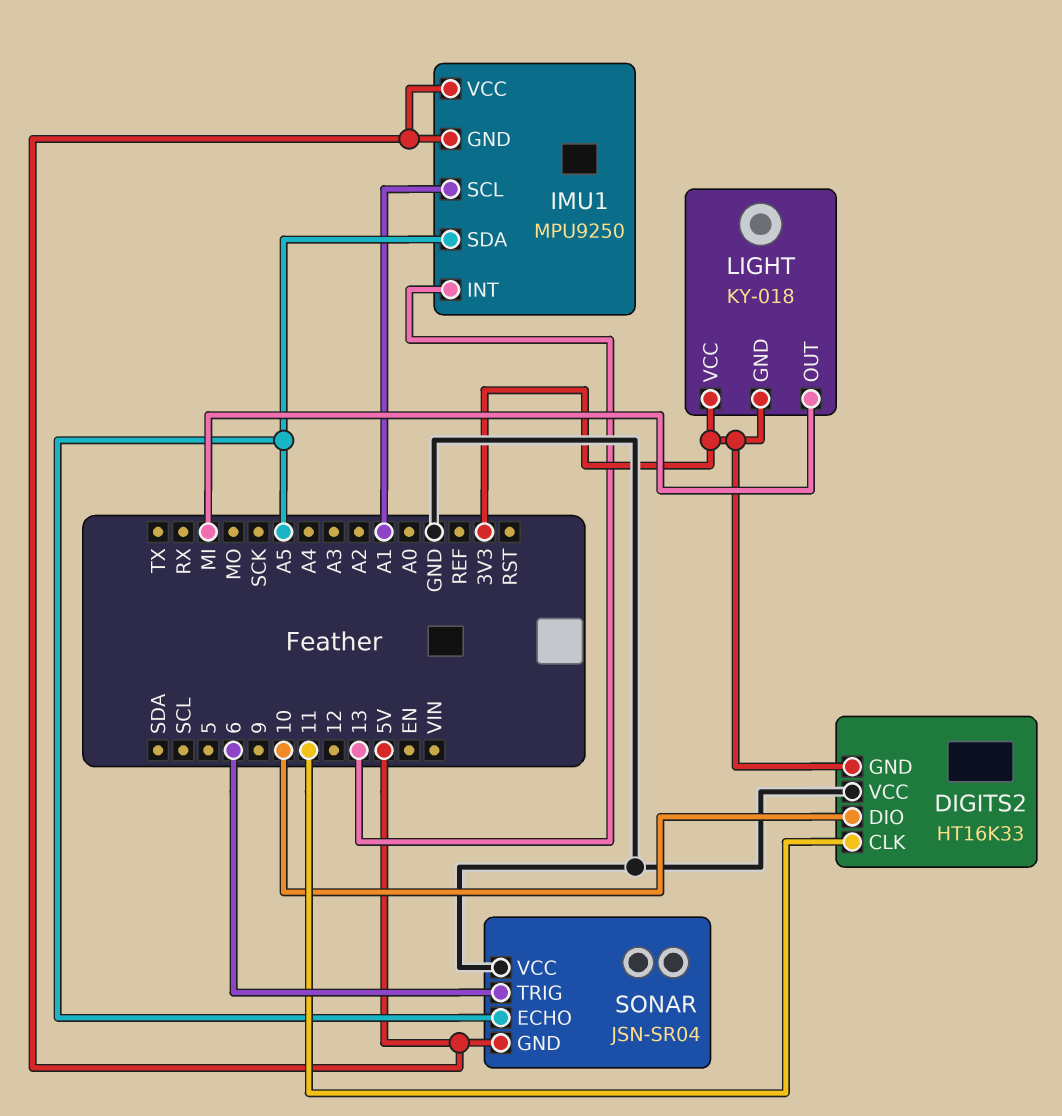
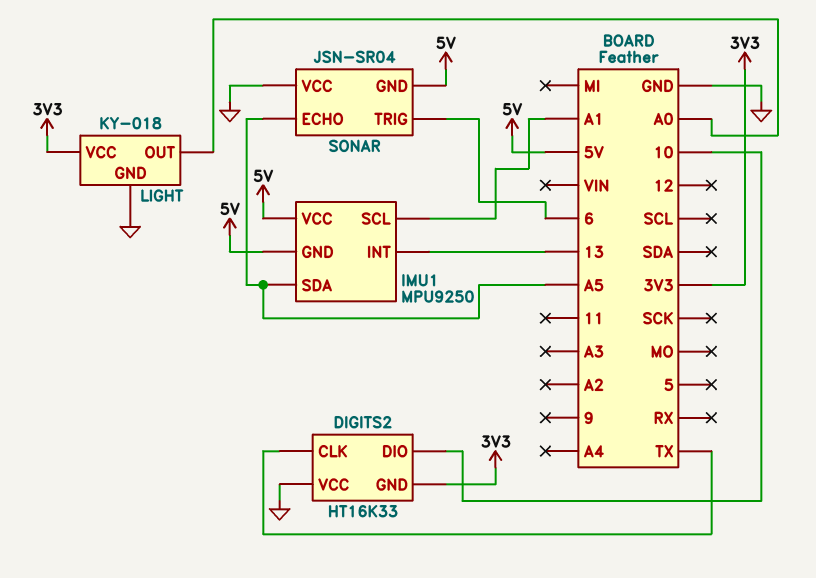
DIGITS2 pin CLK: 11 -> TX
LIGHT pin GND: 3V3 -> GND
LIGHT pin OUT: MI -> A0

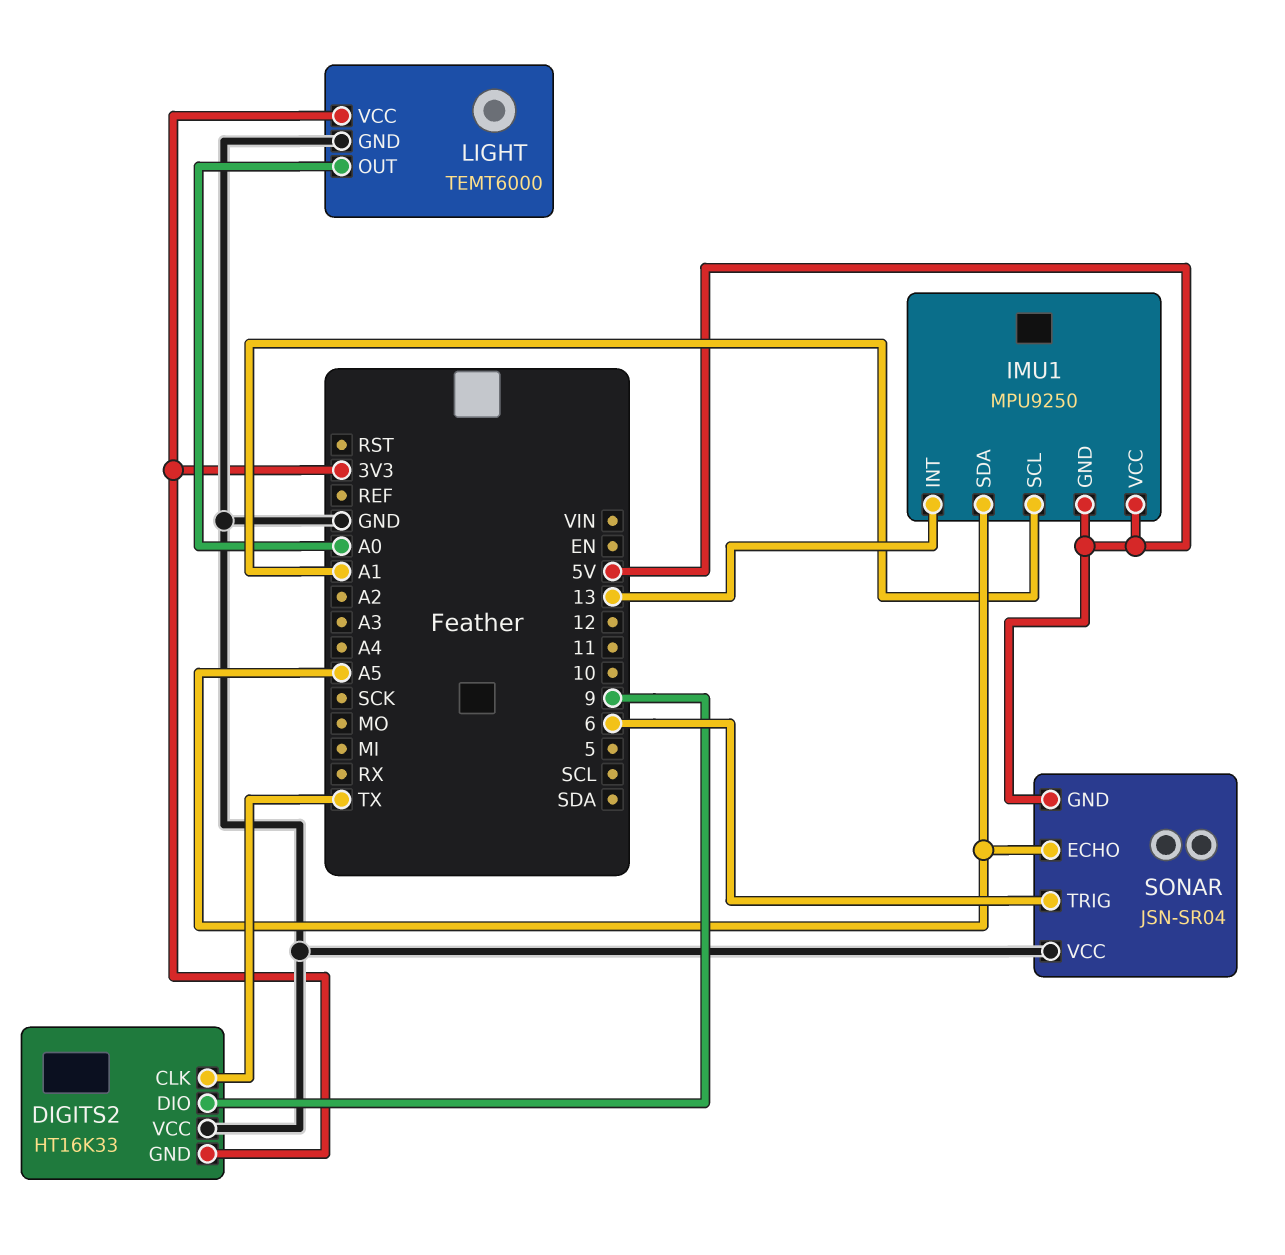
DIGITS2 pin DIO: 10 -> 9
LIGHT: KY-018 -> TEMT6000

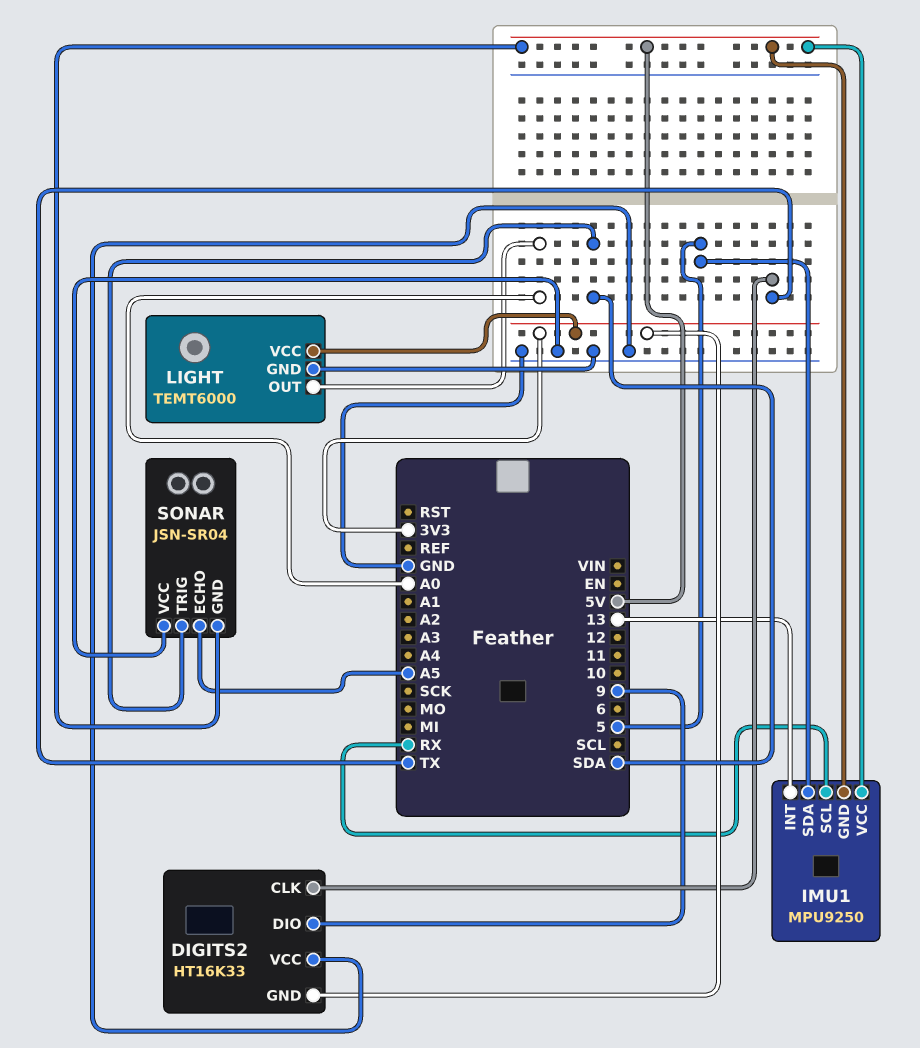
IMU1 pin SCL: A1 -> RX
IMU1 pin SDA: A5 -> 5
SONAR pin TRIG: 6 -> SDA

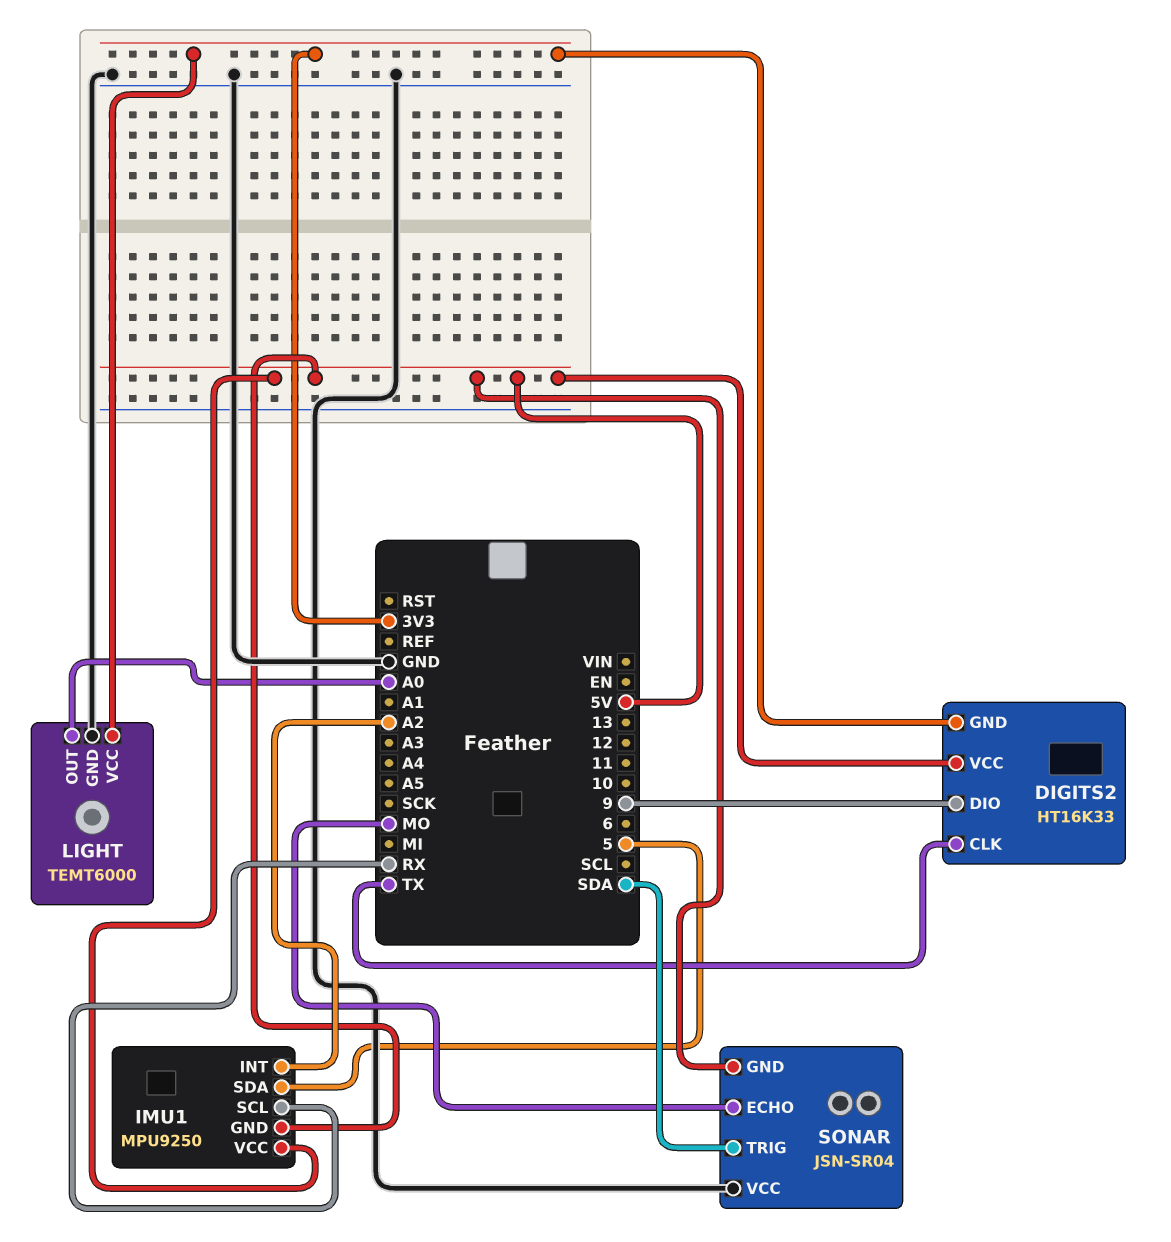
DIGITS2 pin VCC: GND -> 5V
IMU1 pin INT: 13 -> A2
SONAR pin ECHO: A5 -> MO

